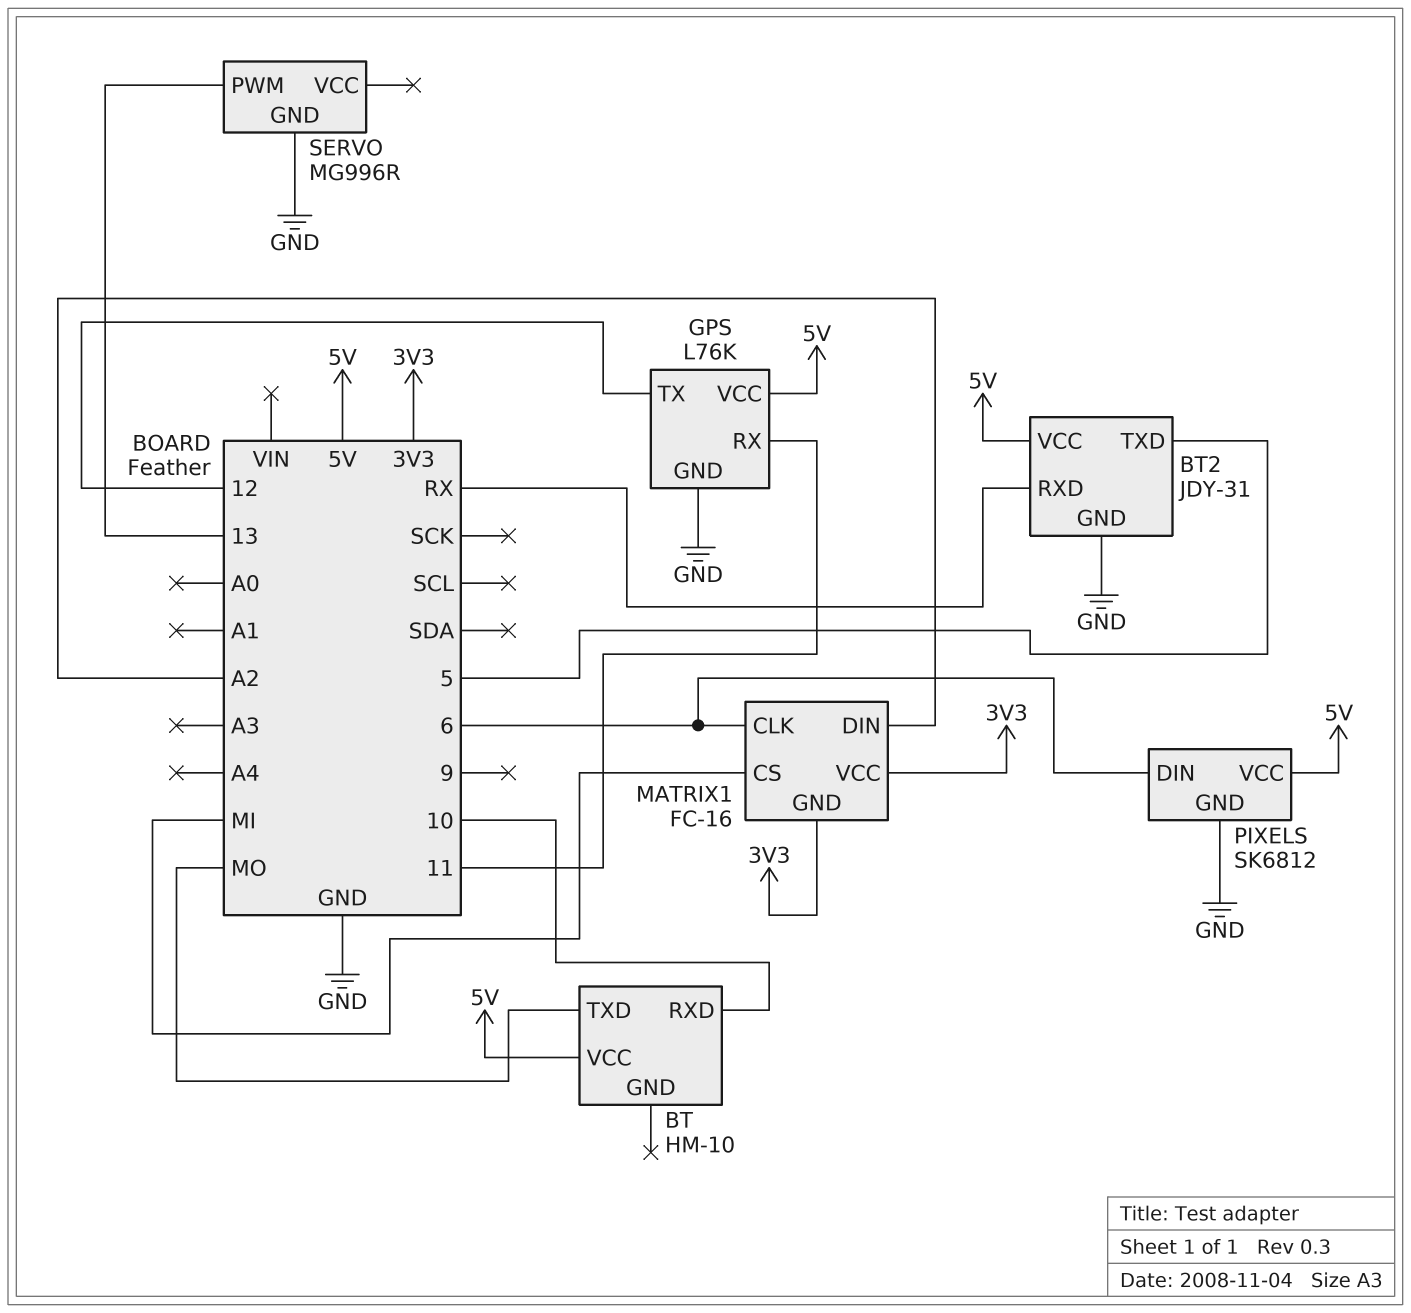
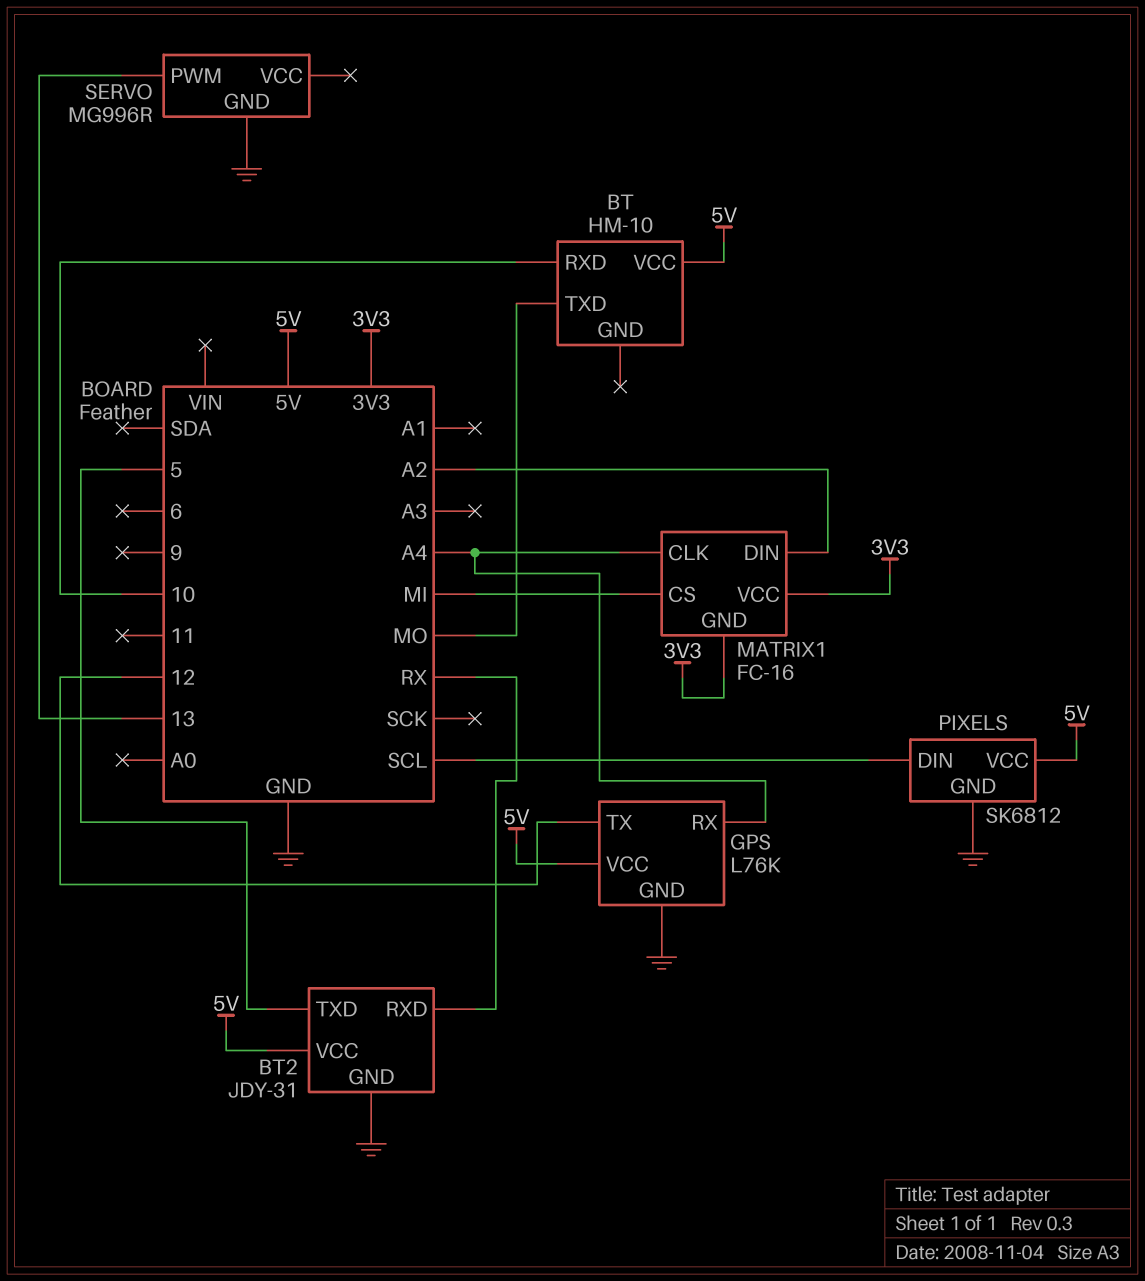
GPS pin RX: 11 -> A4
MATRIX1 pin CLK: 6 -> A4
PIXELS pin DIN: 6 -> SCL

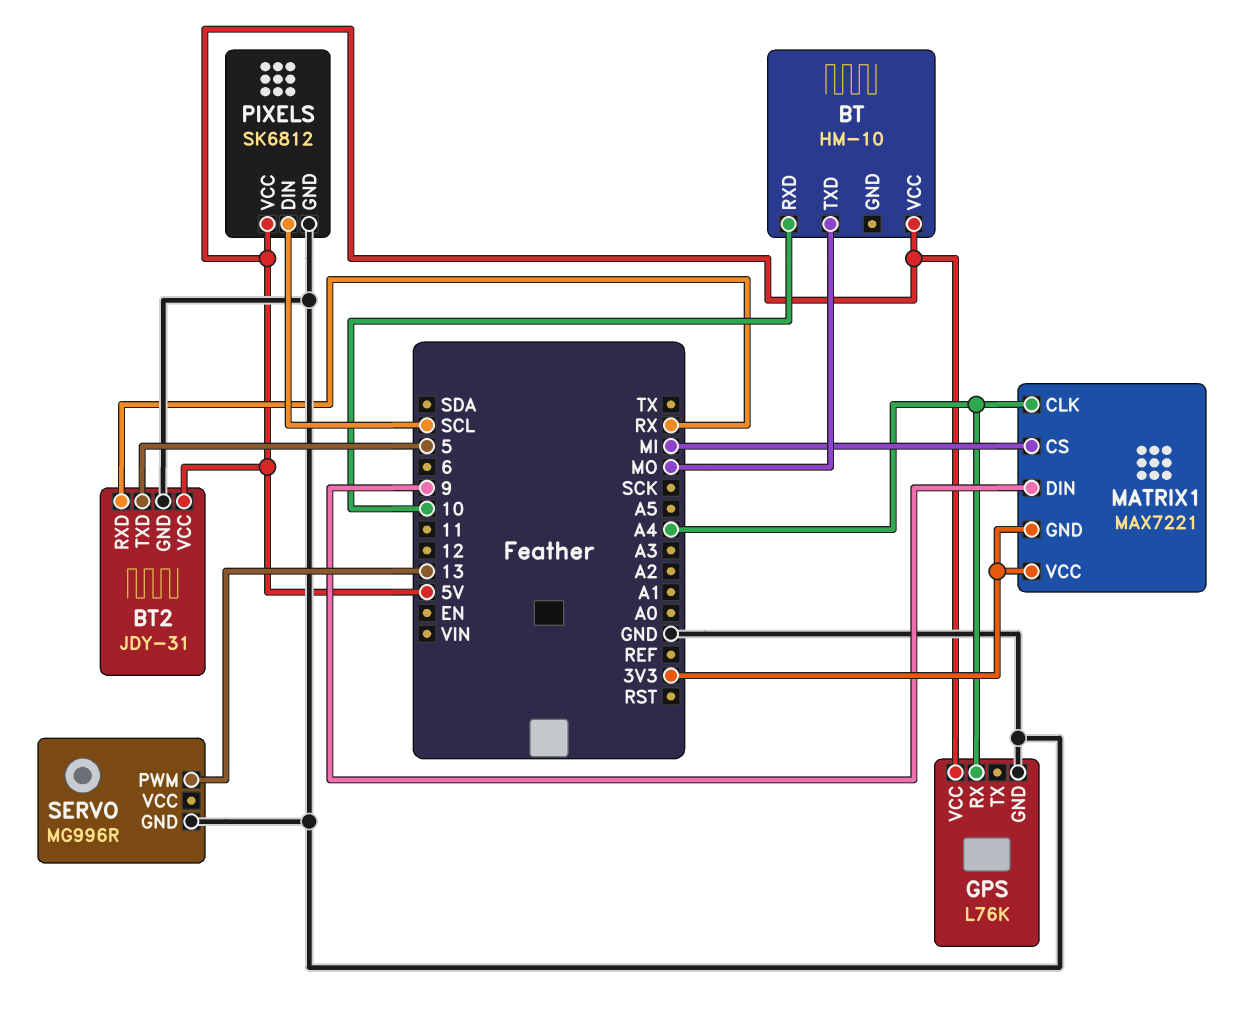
GPS pin TX: 12 -> none
MATRIX1: FC-16 -> MAX7221
MATRIX1 pin DIN: A2 -> 9

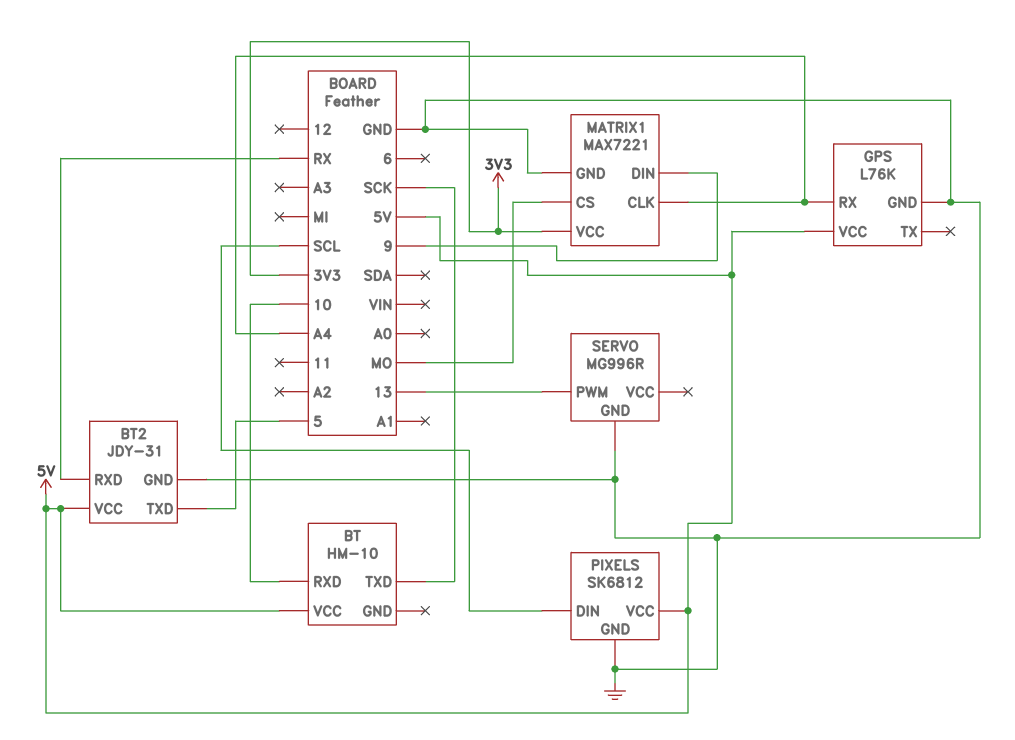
BT pin TXD: MO -> SCK
MATRIX1 pin CS: MI -> MO
MATRIX1 pin GND: 3V3 -> GND

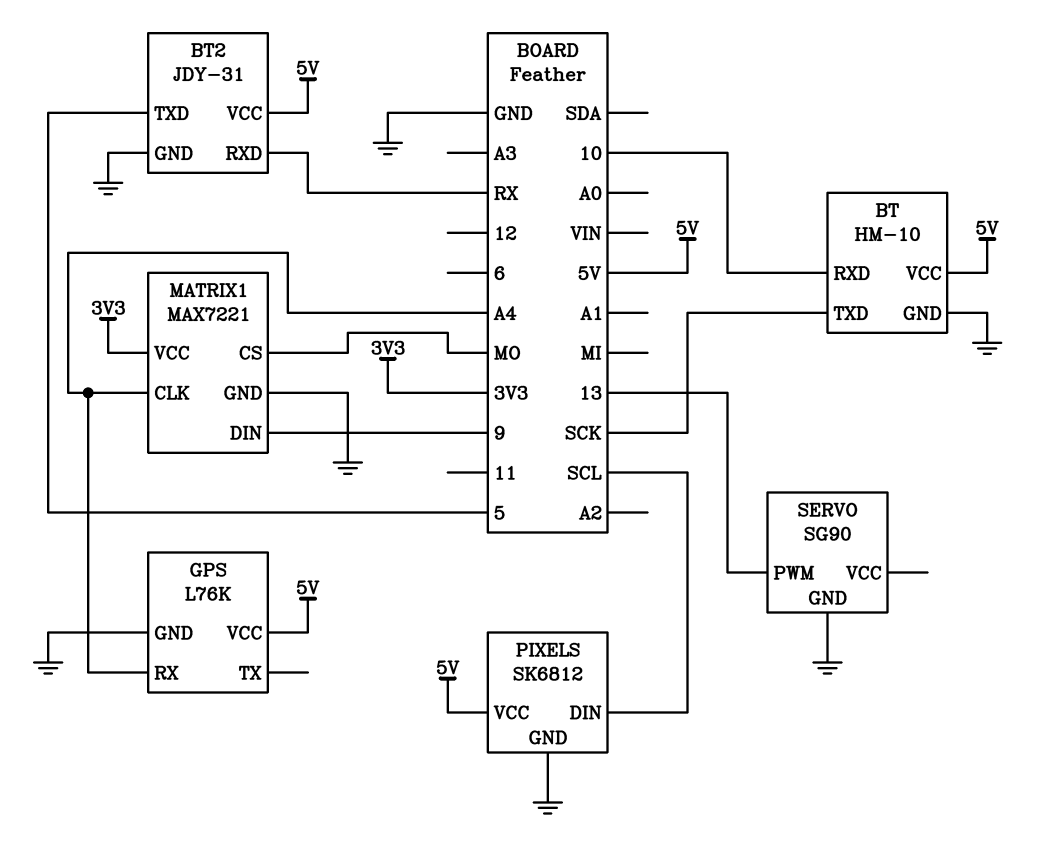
BT pin GND: none -> GND
SERVO: MG996R -> SG90

